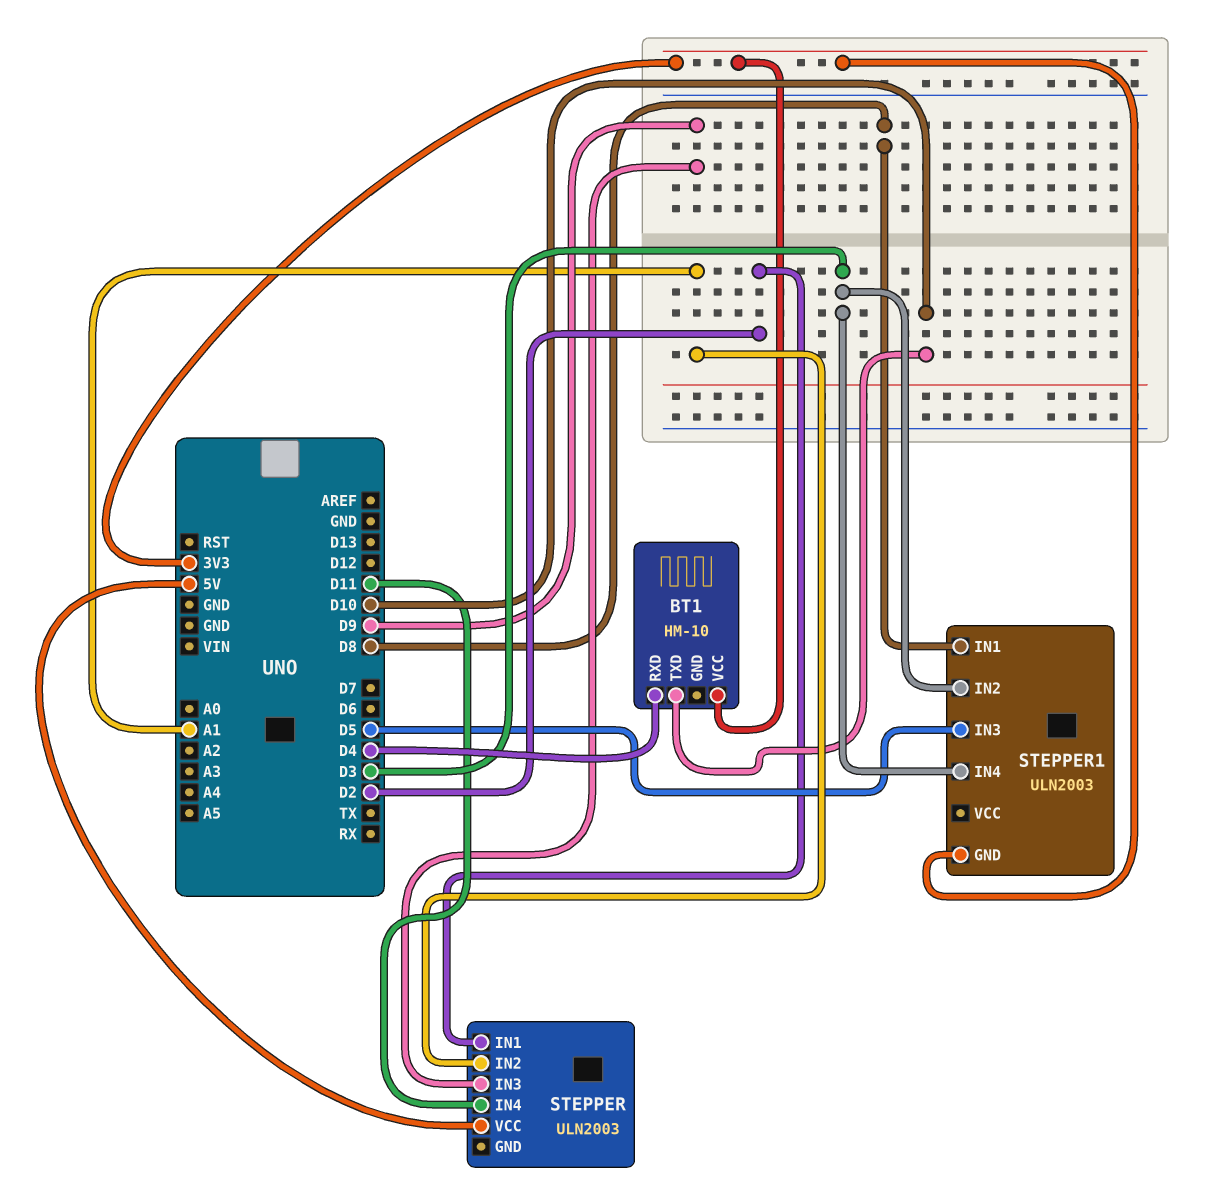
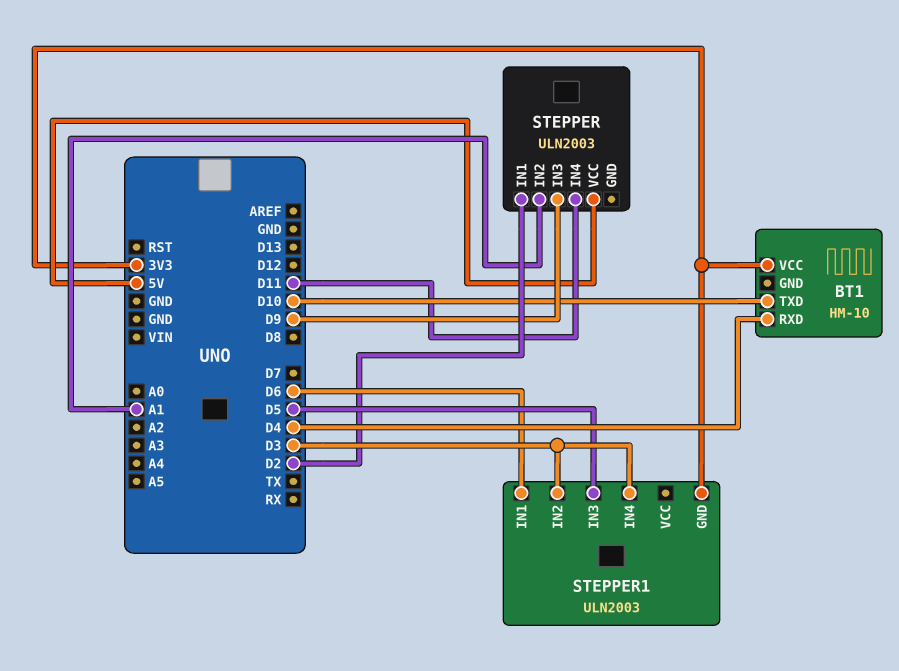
STEPPER1 pin IN1: D8 -> D6

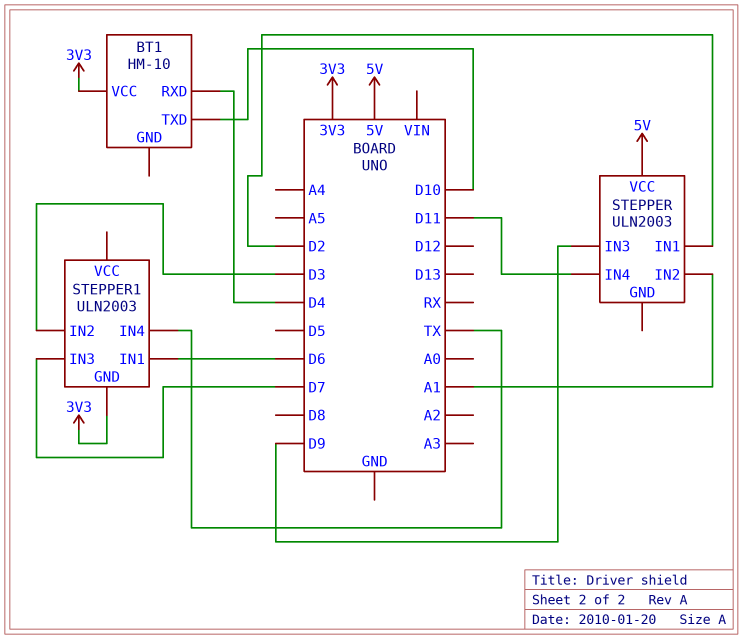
STEPPER1 pin IN3: D5 -> D7
STEPPER1 pin IN4: D3 -> TX

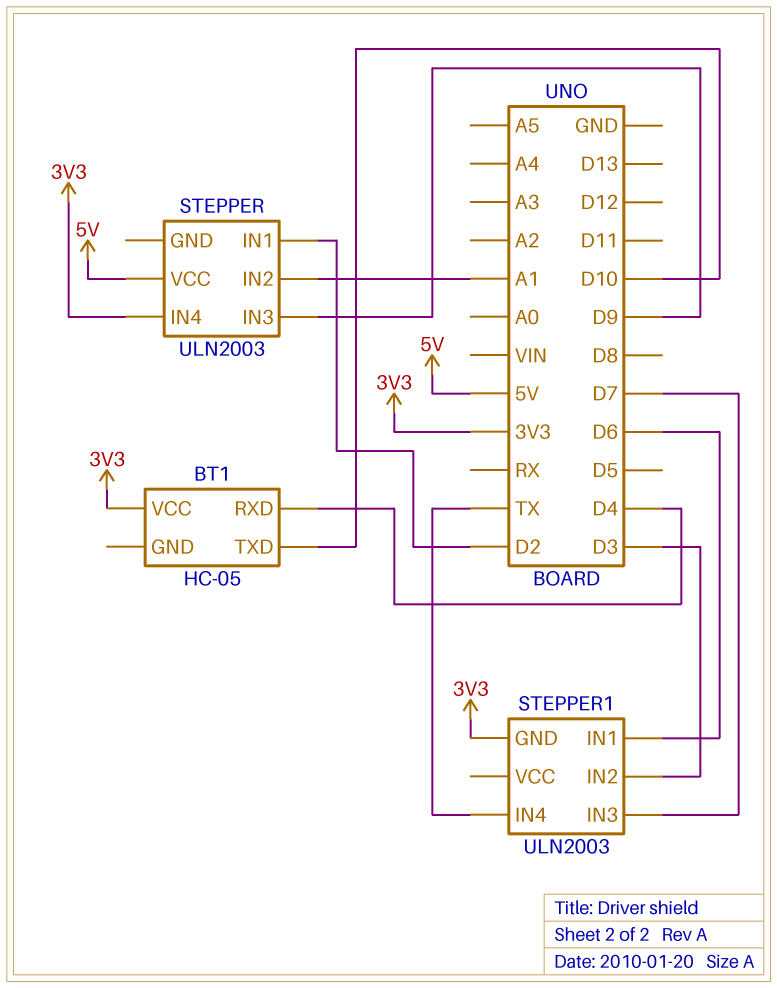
BT1: HM-10 -> HC-05
STEPPER pin IN4: D11 -> 3V3

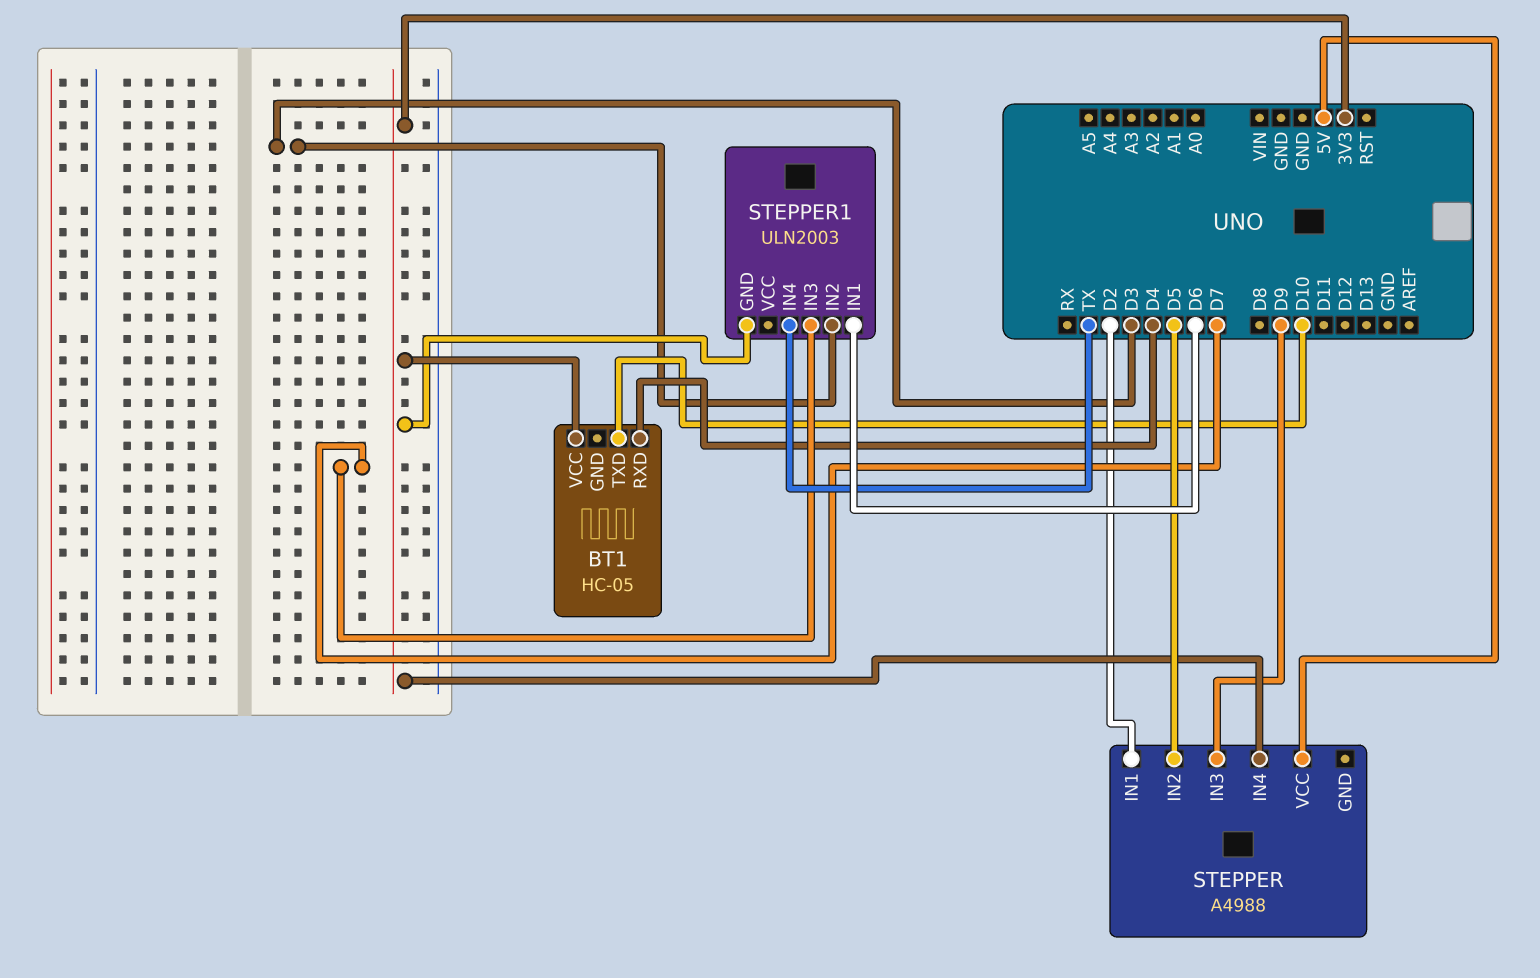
STEPPER: ULN2003 -> A4988
STEPPER pin IN2: A1 -> D5

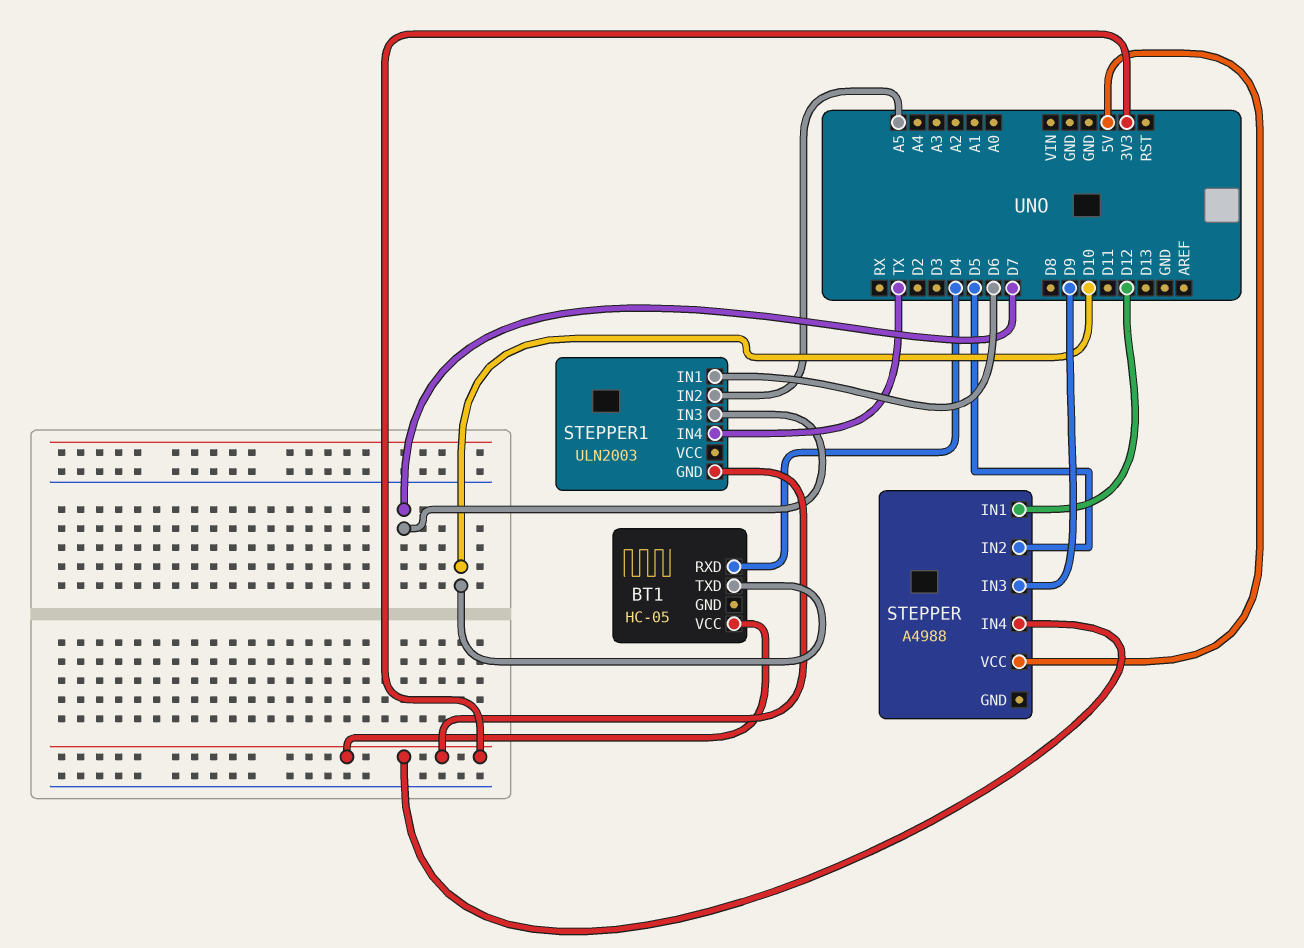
STEPPER pin IN1: D2 -> D12
STEPPER1 pin IN2: D3 -> A5

